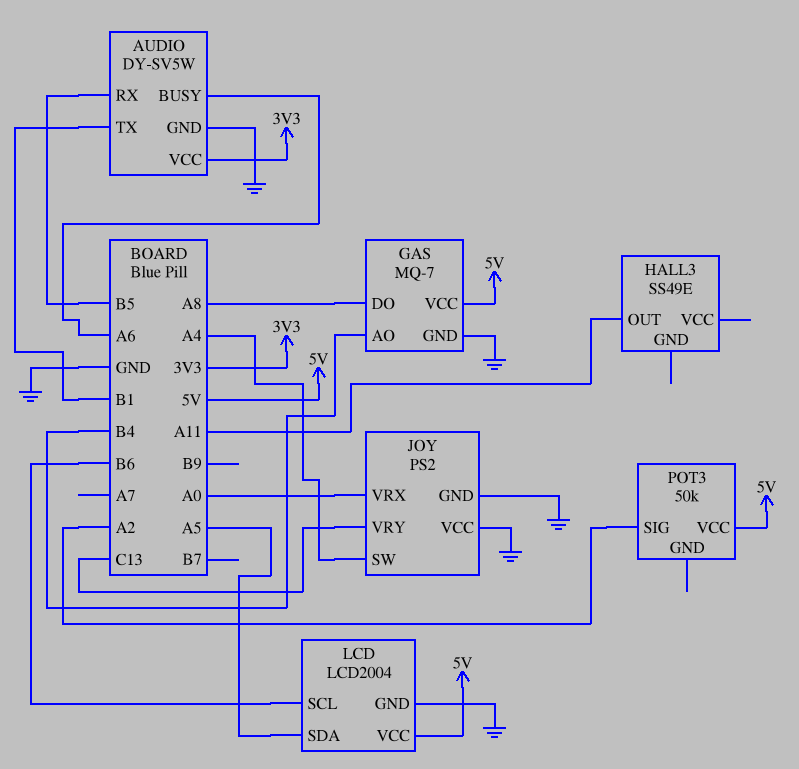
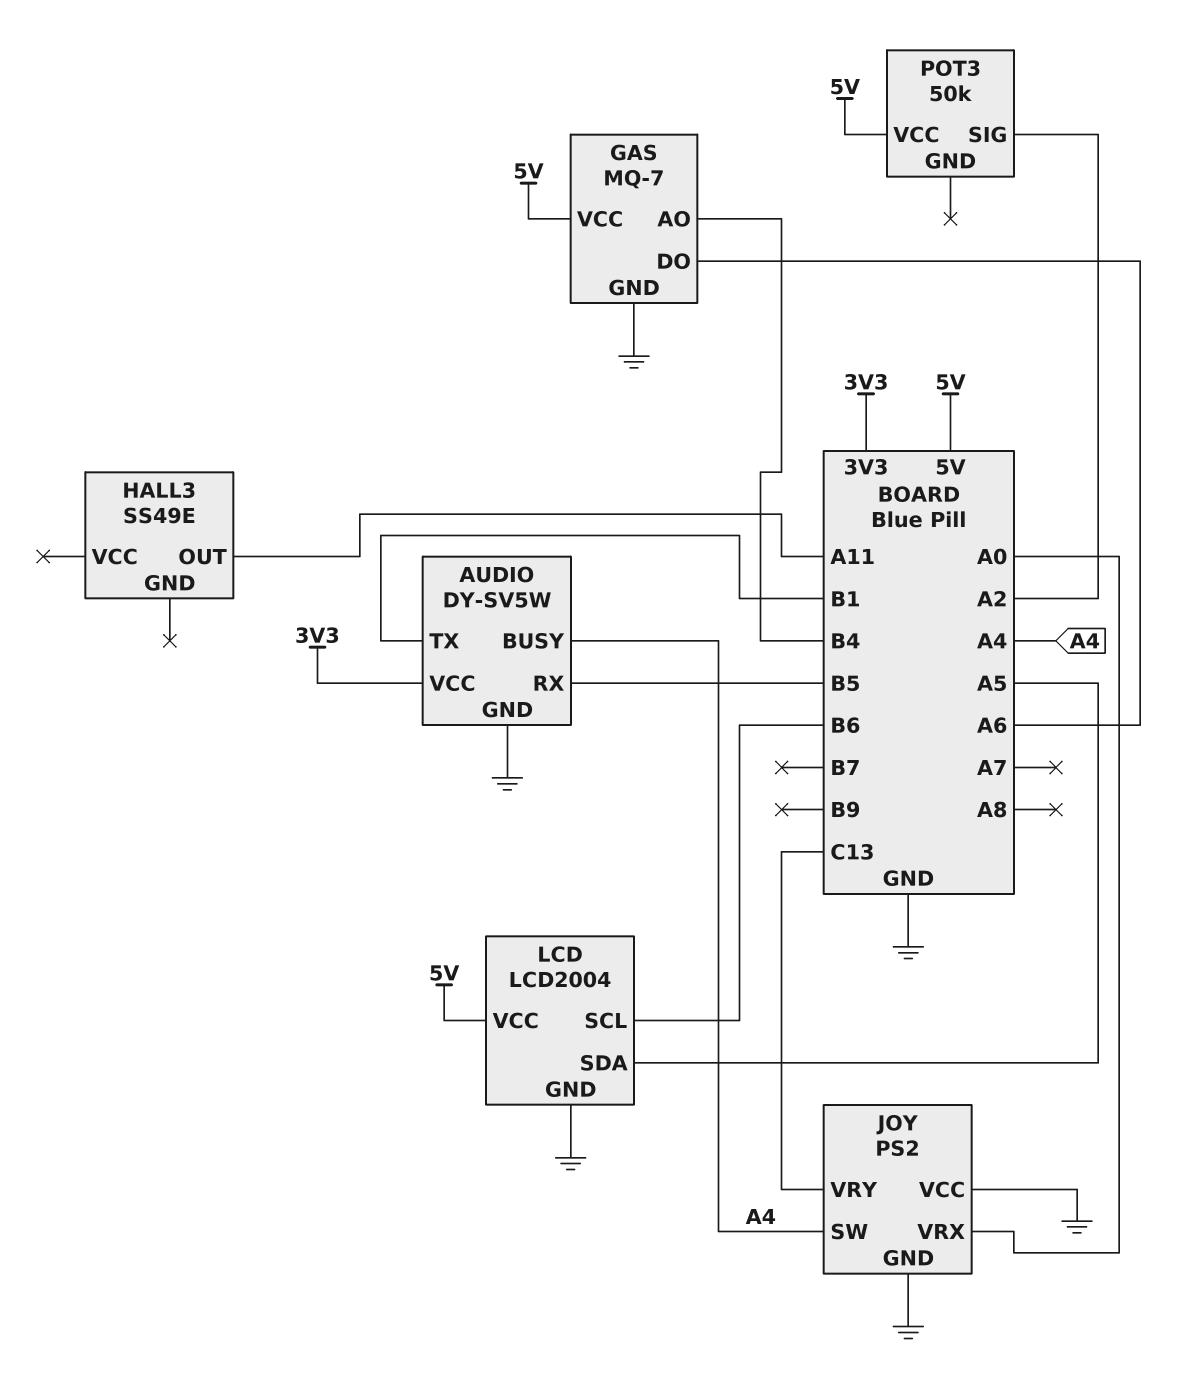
AUDIO pin BUSY: A6 -> A4
GAS pin DO: A8 -> A6

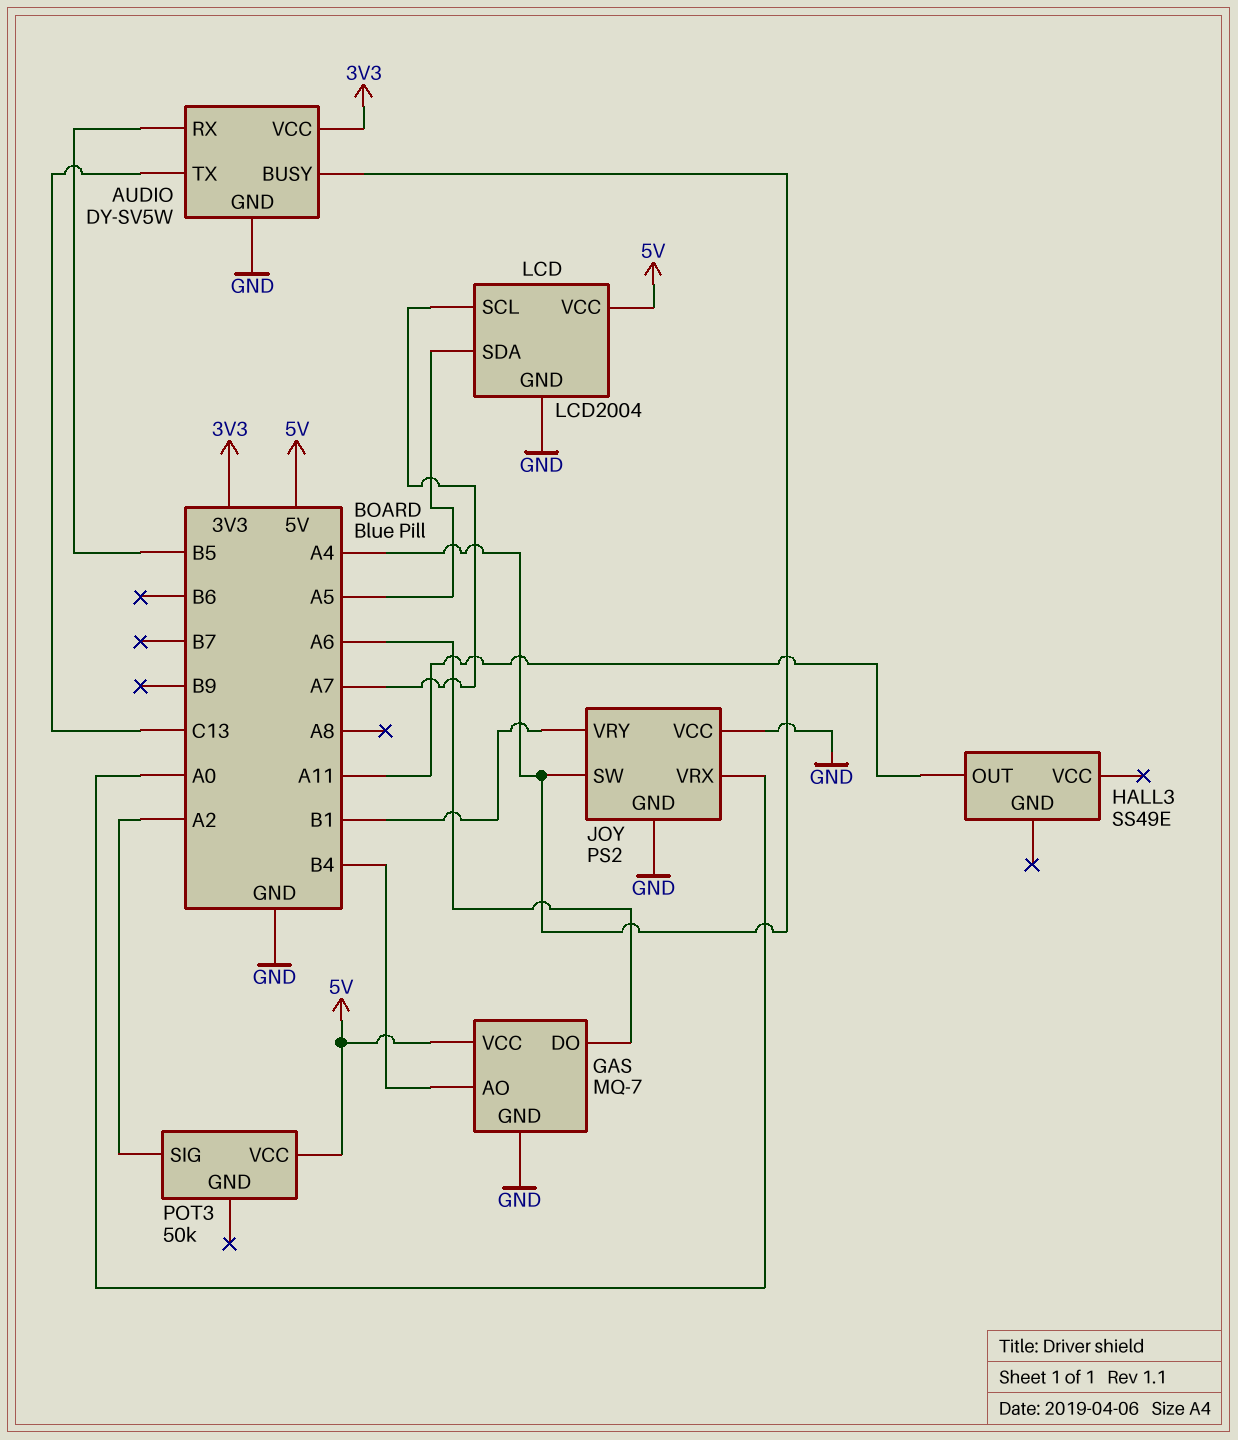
AUDIO pin TX: B1 -> C13
JOY pin VRY: C13 -> B1
LCD pin SCL: B6 -> A7

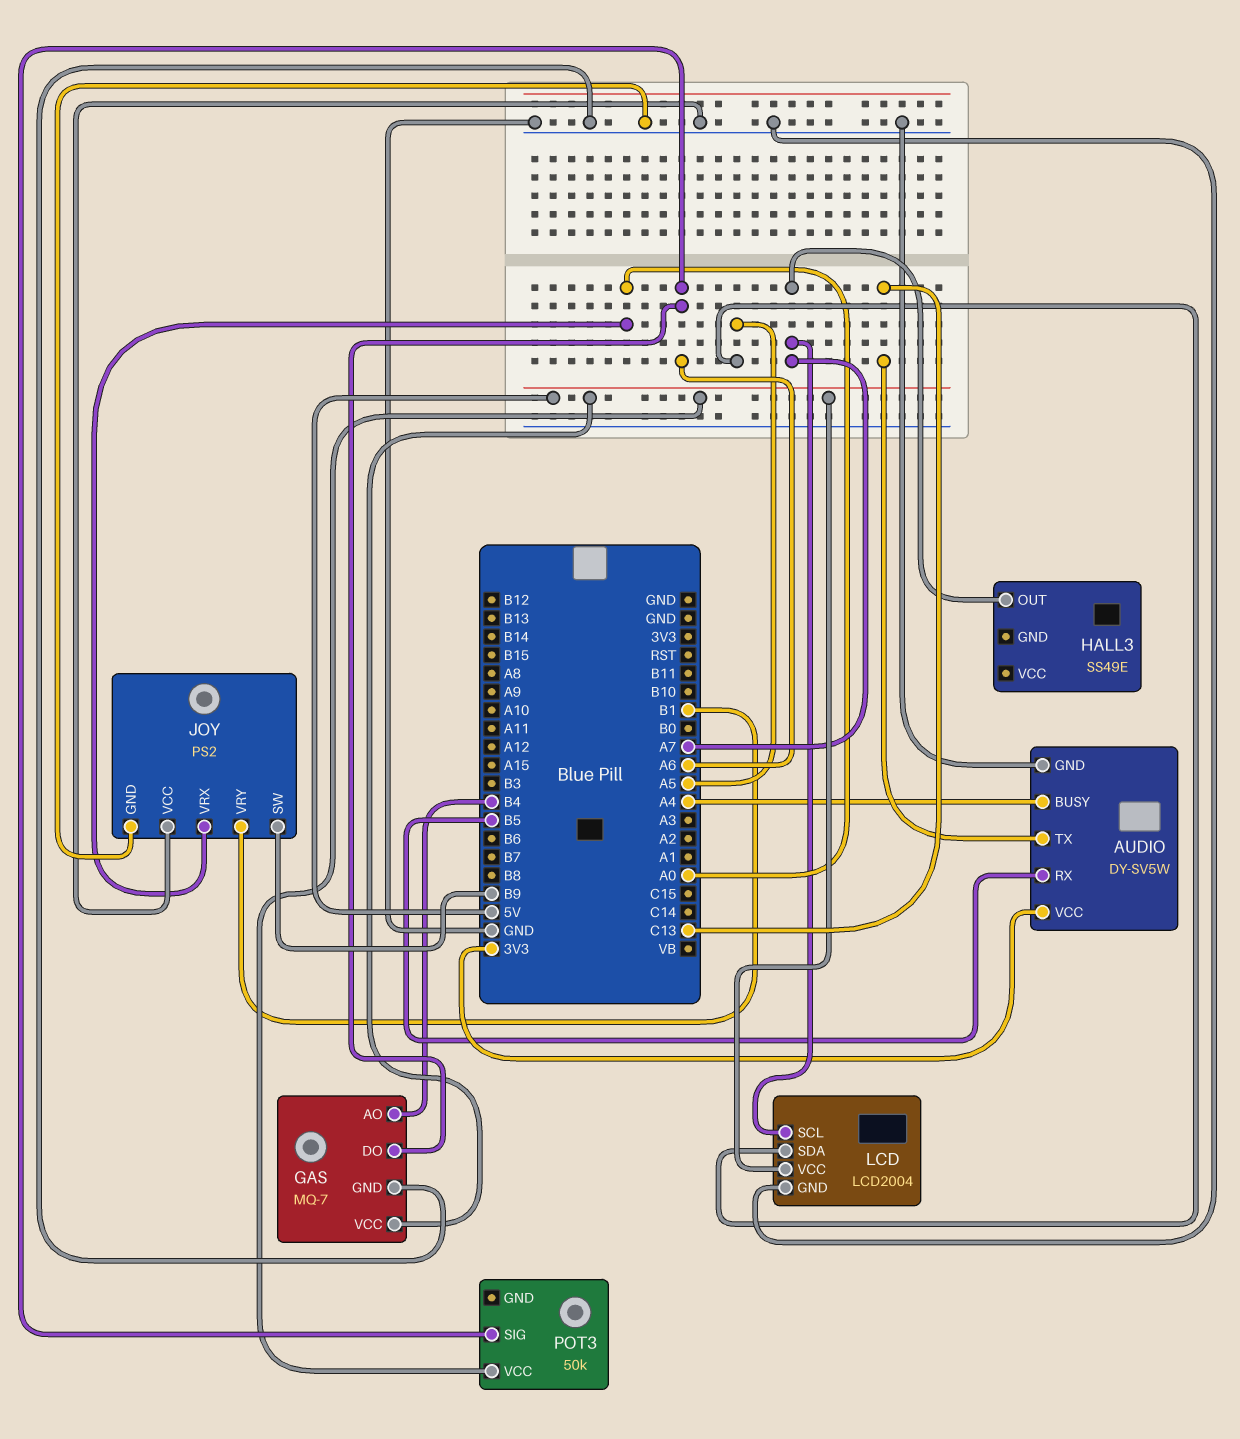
HALL3 pin OUT: A11 -> A7
JOY pin SW: A4 -> B9
POT3 pin SIG: A2 -> A6

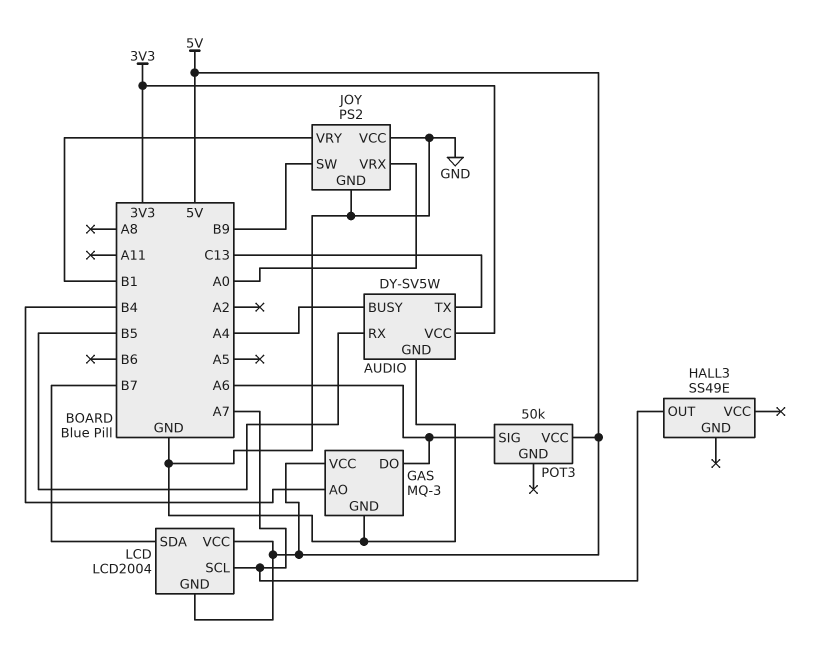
GAS: MQ-7 -> MQ-3
LCD pin GND: GND -> 5V
LCD pin SDA: A5 -> B7

